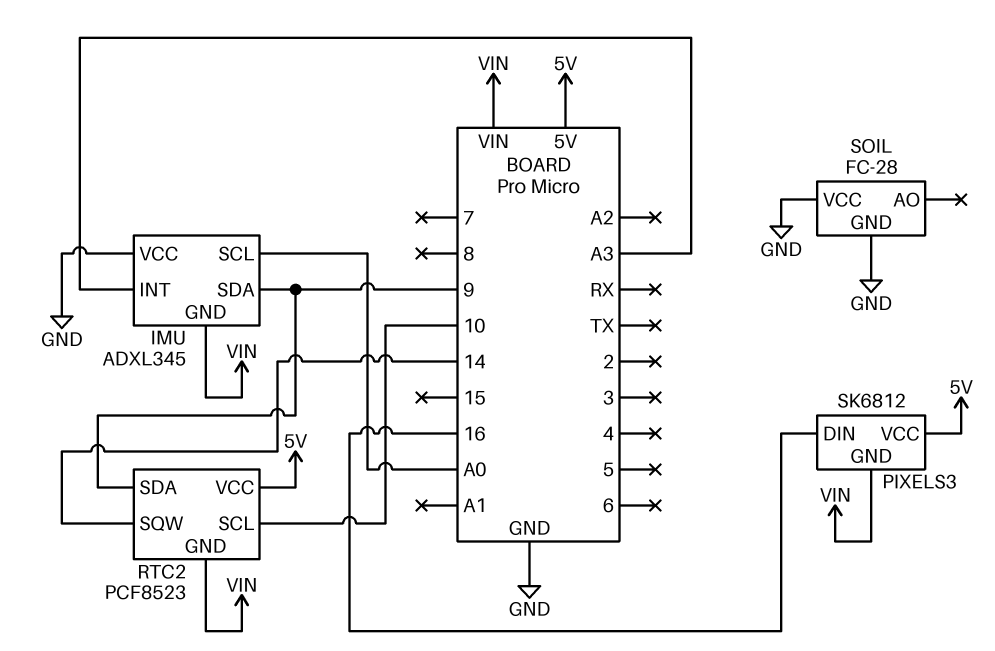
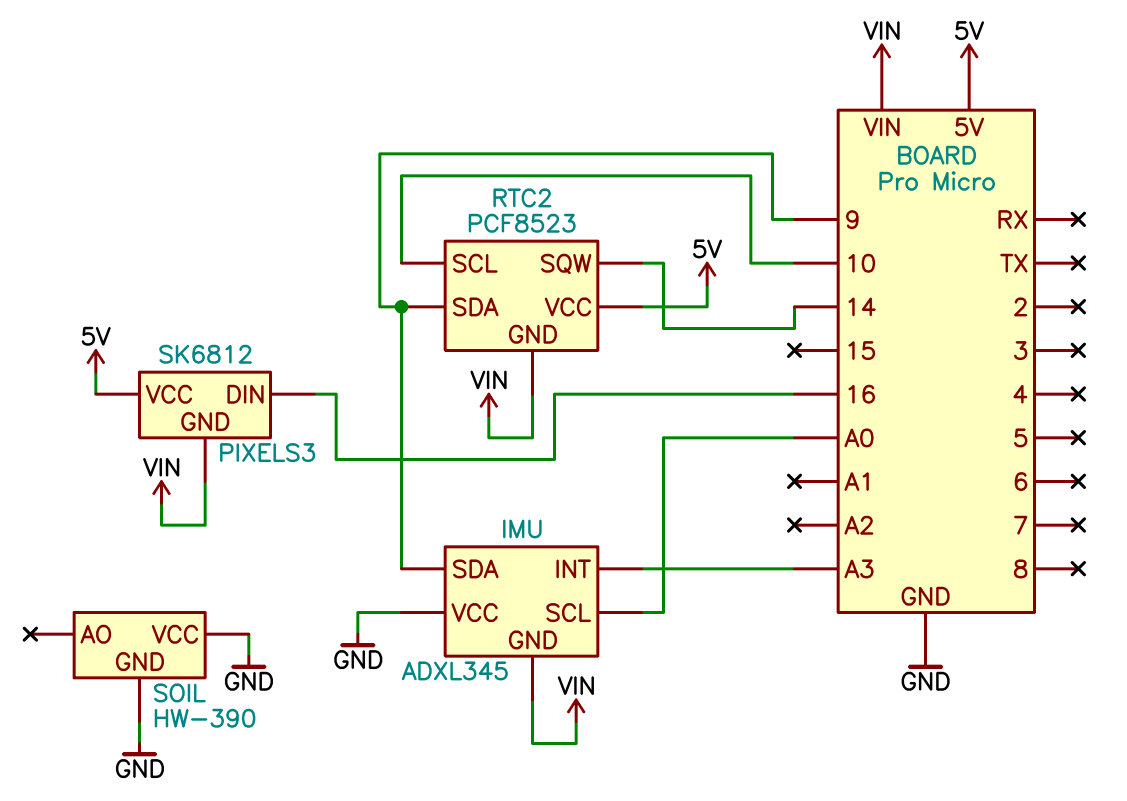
SOIL: FC-28 -> HW-390

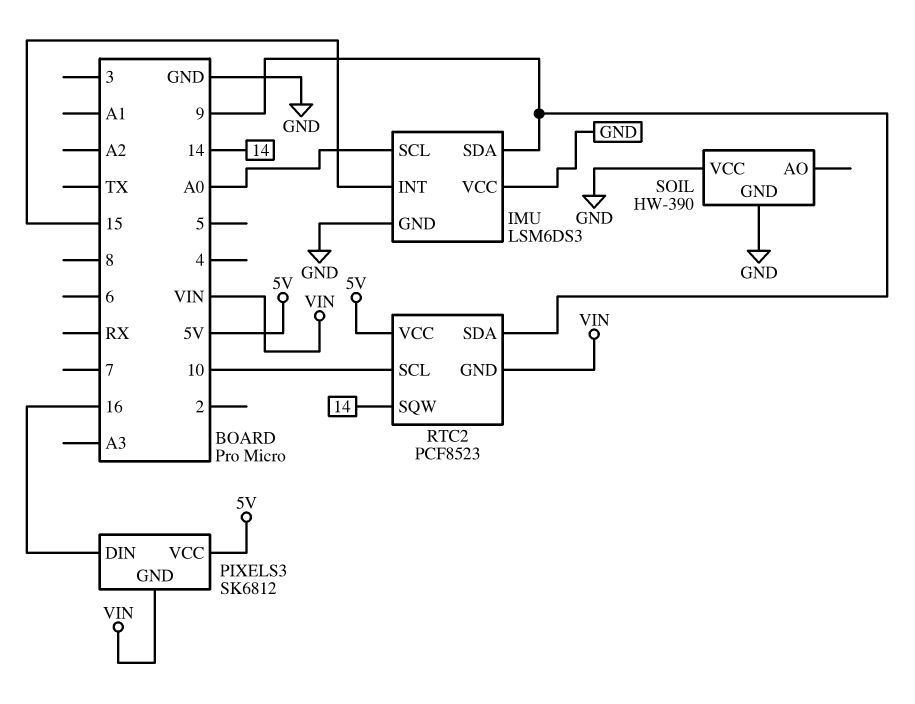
IMU: ADXL345 -> LSM6DS3
IMU pin GND: VIN -> GND
IMU pin INT: A3 -> 15

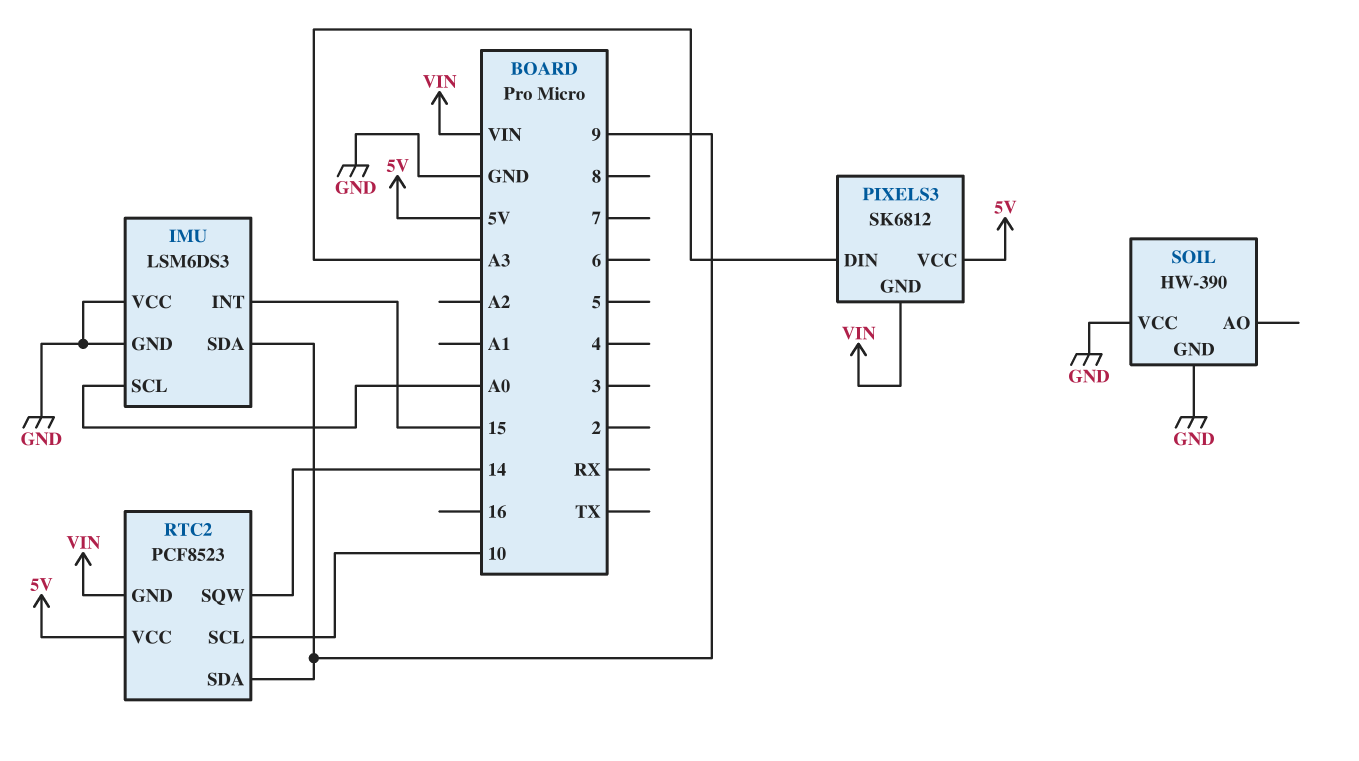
PIXELS3 pin DIN: 16 -> A3

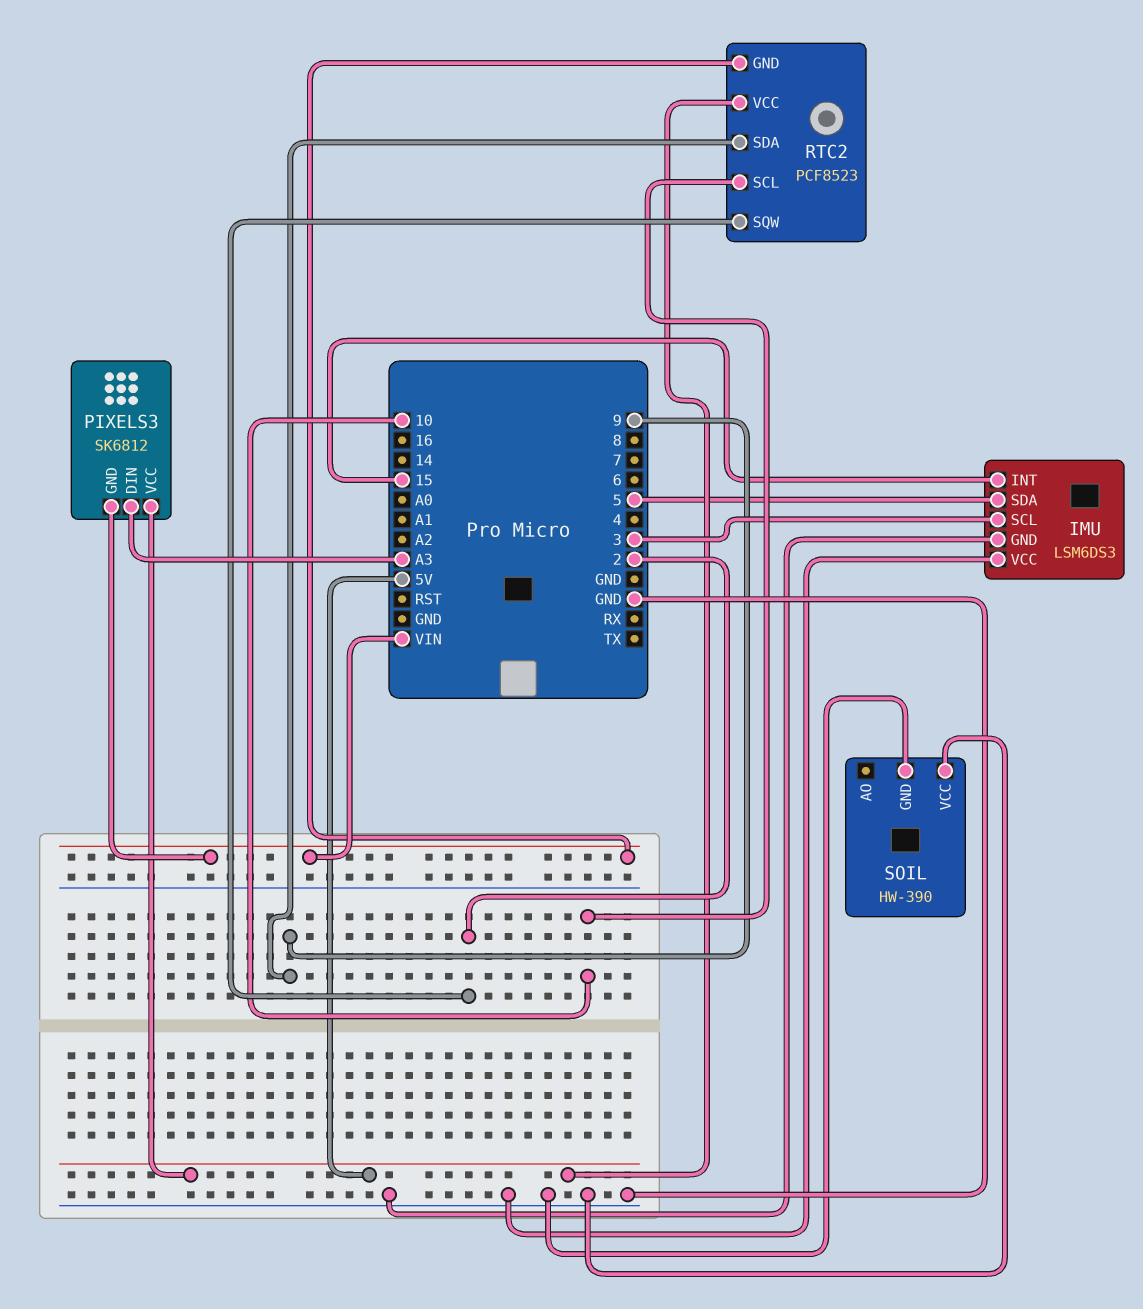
IMU pin SCL: A0 -> 3
IMU pin SDA: 9 -> 5
RTC2 pin SQW: 14 -> 2

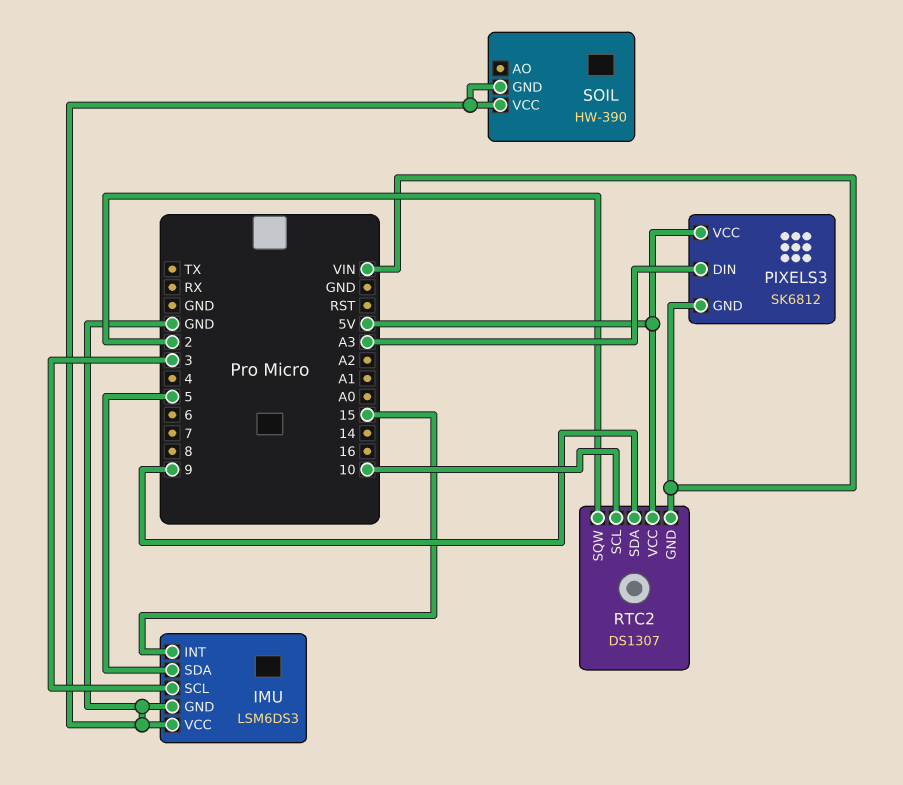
RTC2: PCF8523 -> DS1307

